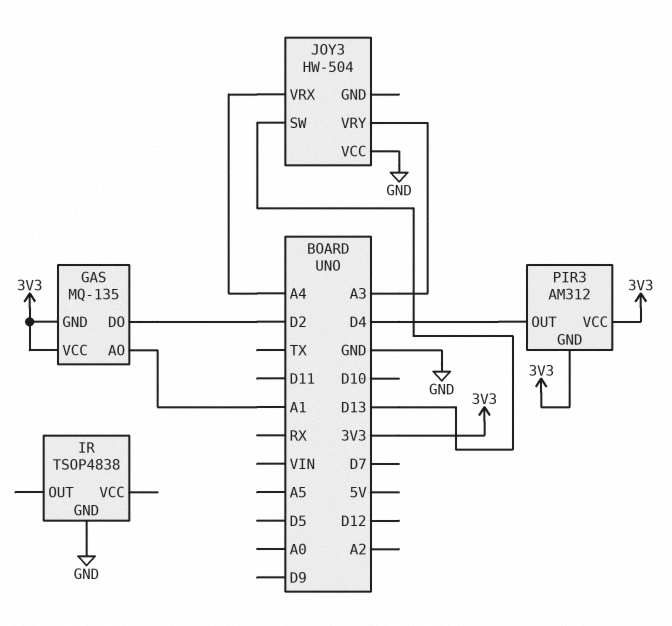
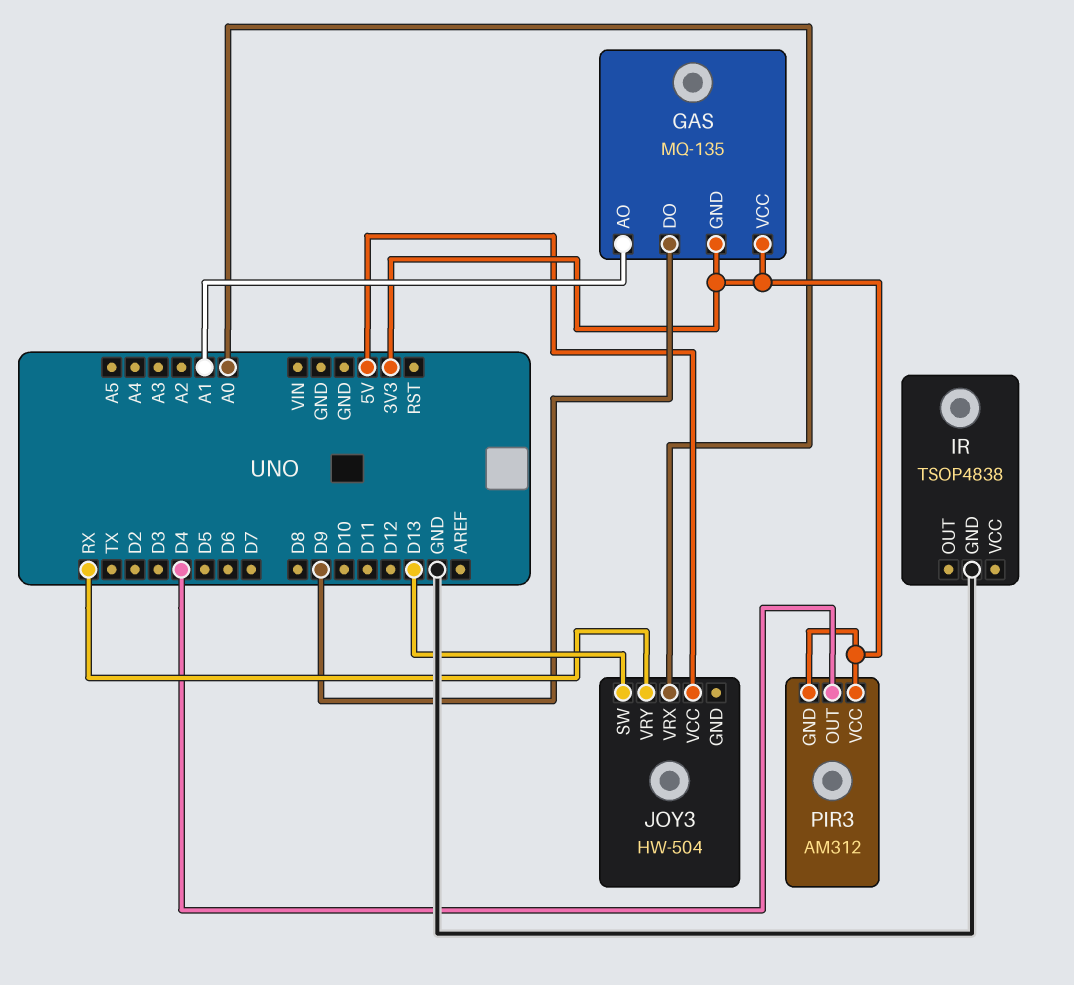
GAS pin DO: D2 -> D9
JOY3 pin VCC: GND -> 5V
JOY3 pin VRX: A4 -> A0
JOY3 pin VRY: A3 -> RX

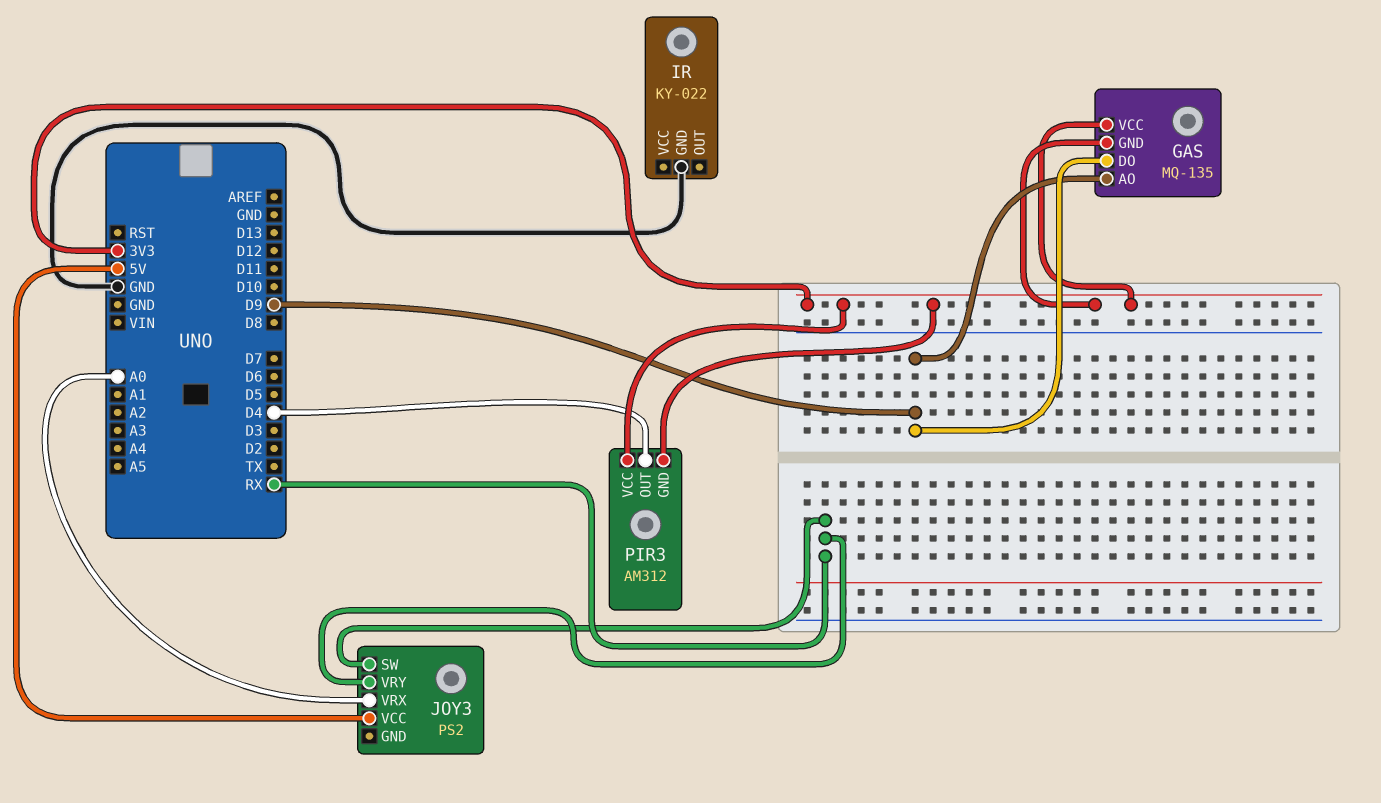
GAS pin AO: A1 -> D9
IR: TSOP4838 -> KY-022
JOY3: HW-504 -> PS2
JOY3 pin SW: D13 -> RX

